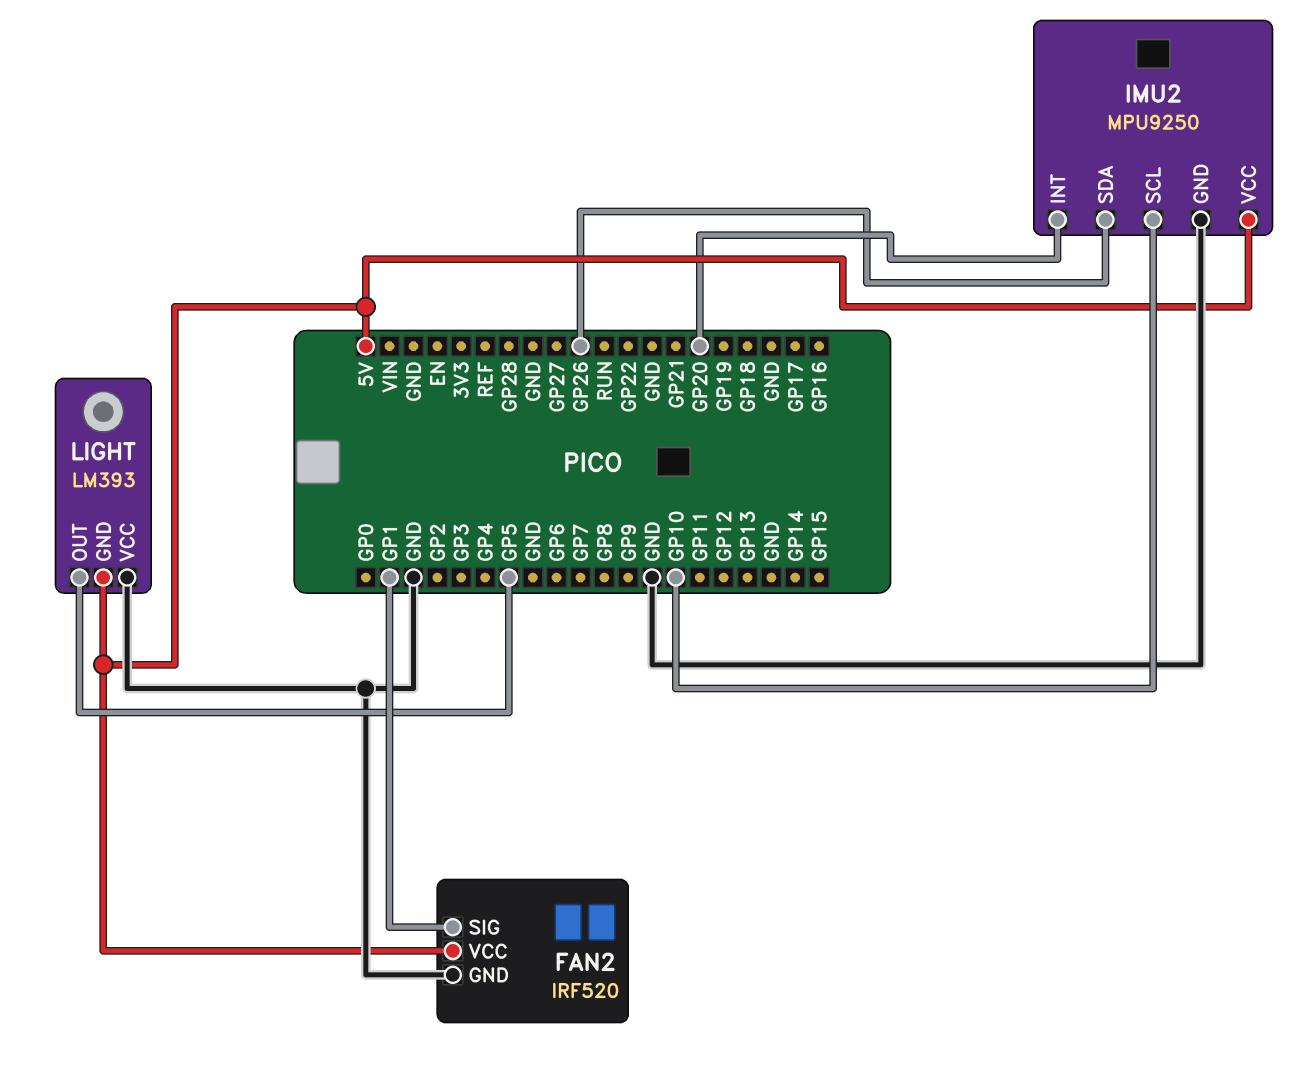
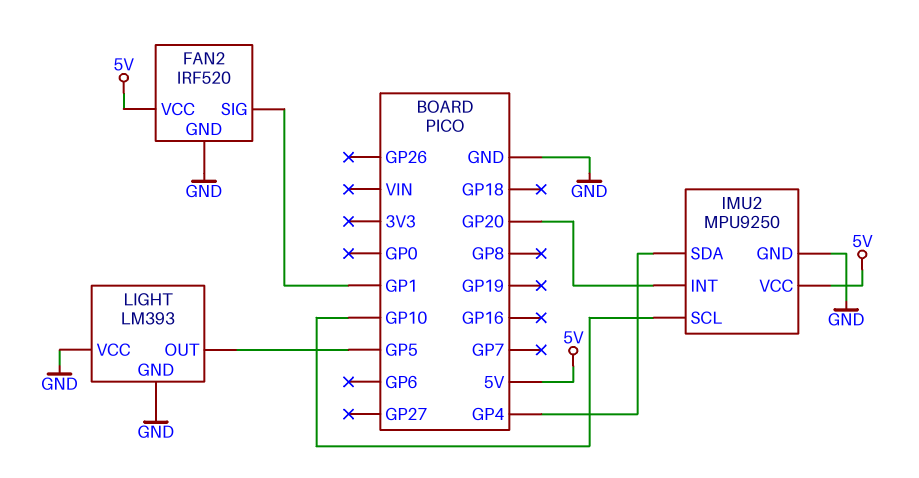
IMU2 pin SDA: GP26 -> GP4
LIGHT pin GND: 5V -> GND

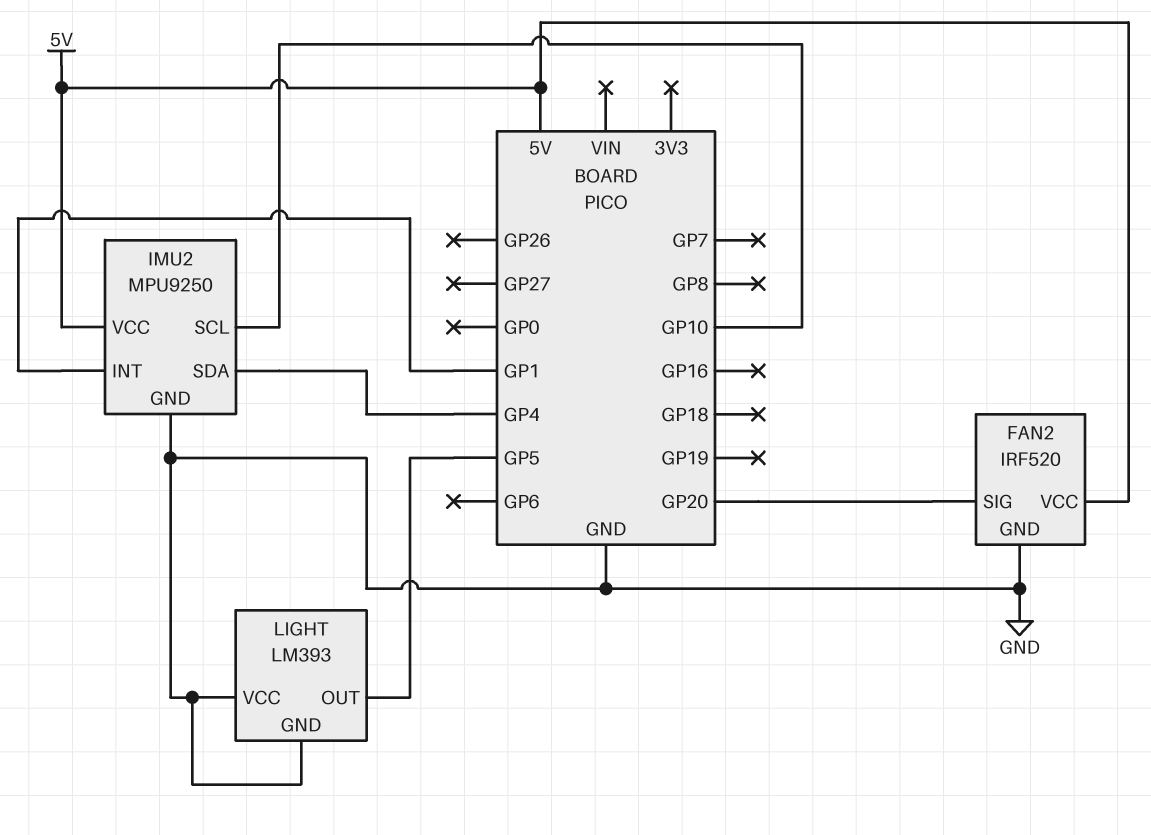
FAN2 pin SIG: GP1 -> GP20
IMU2 pin INT: GP20 -> GP1

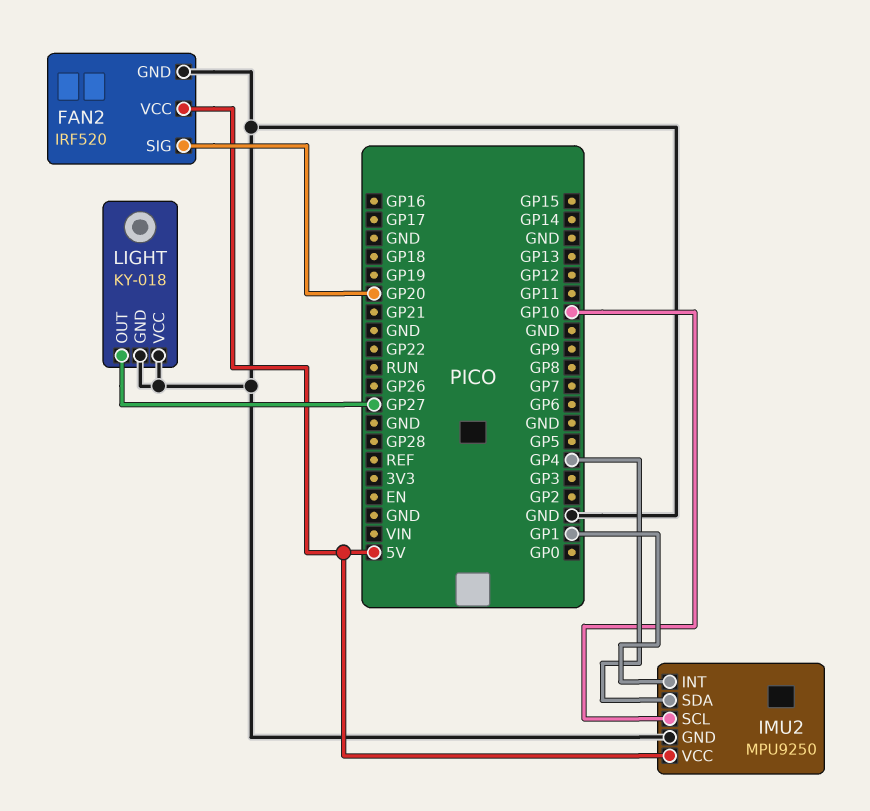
LIGHT: LM393 -> KY-018
LIGHT pin OUT: GP5 -> GP27

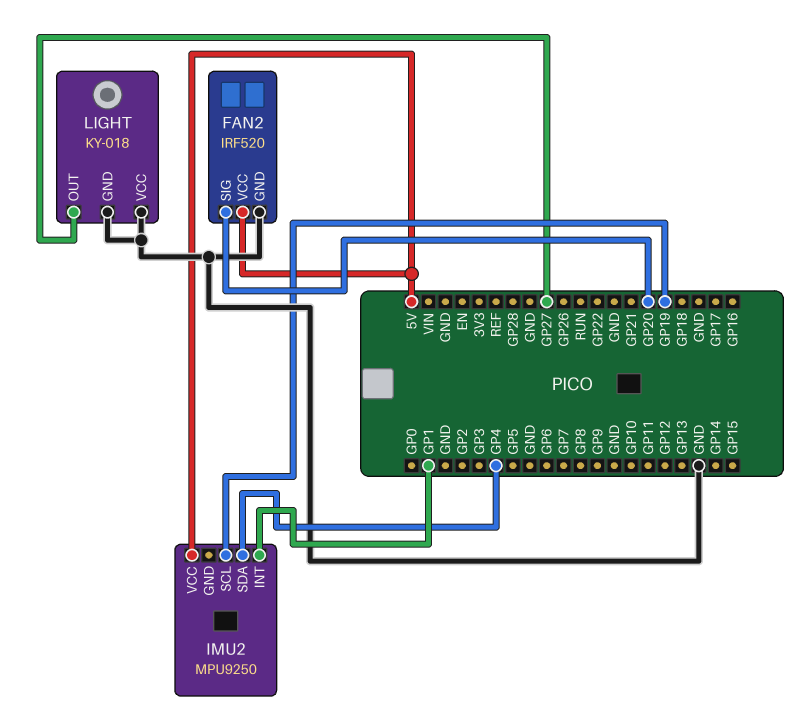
IMU2 pin GND: GND -> none
IMU2 pin SCL: GP10 -> GP19

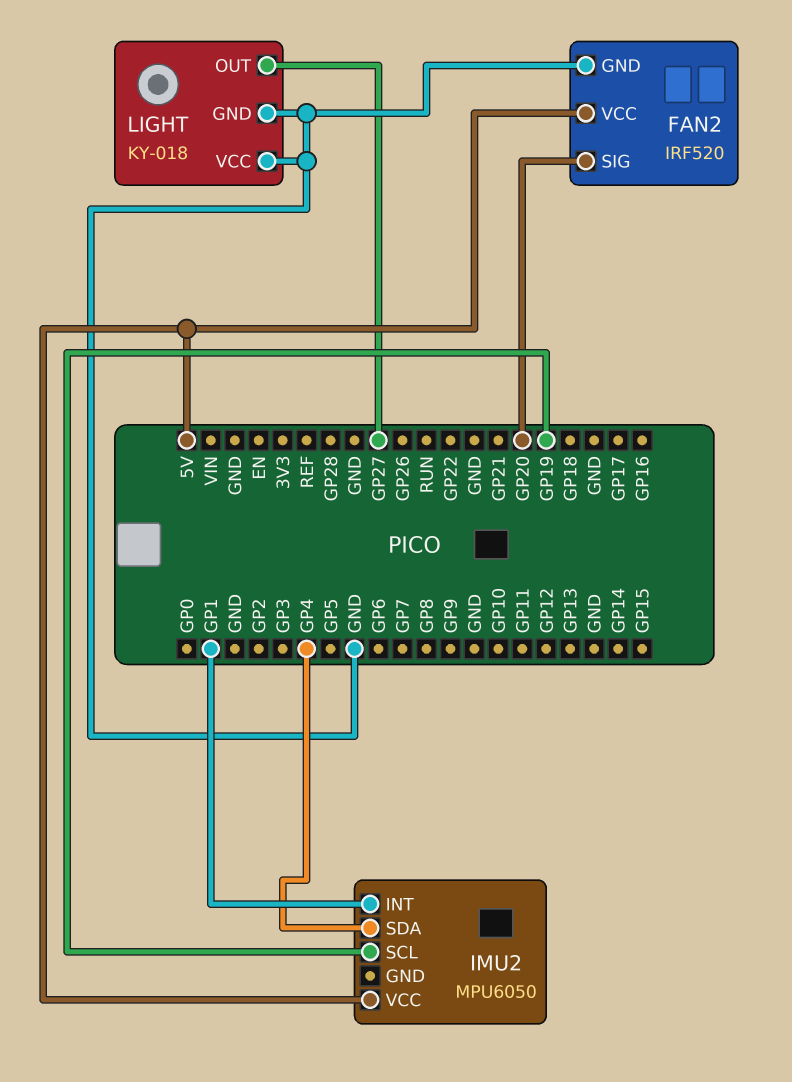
IMU2: MPU9250 -> MPU6050

